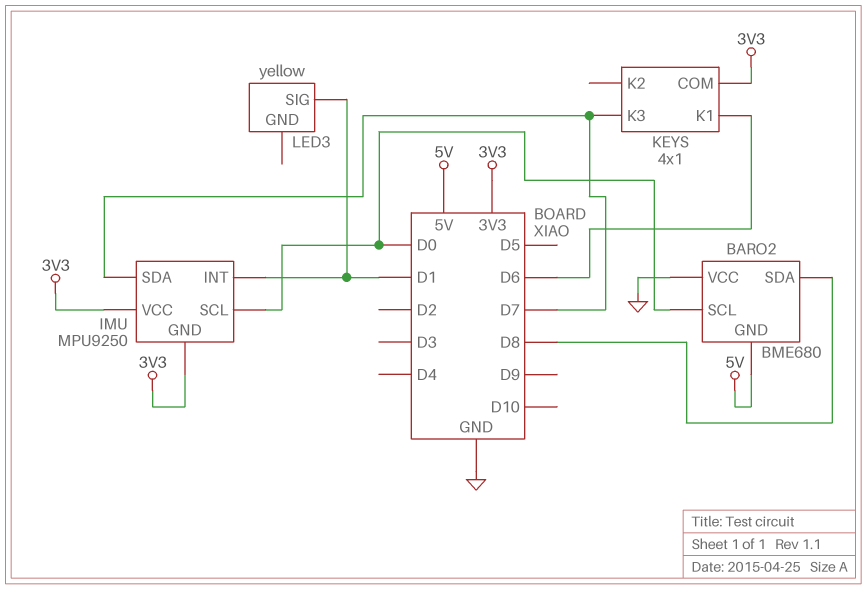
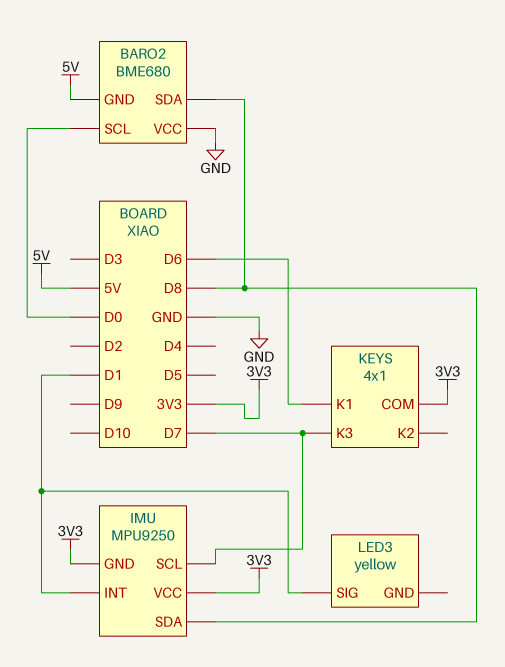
IMU pin SCL: D0 -> D7
IMU pin SDA: D7 -> D8

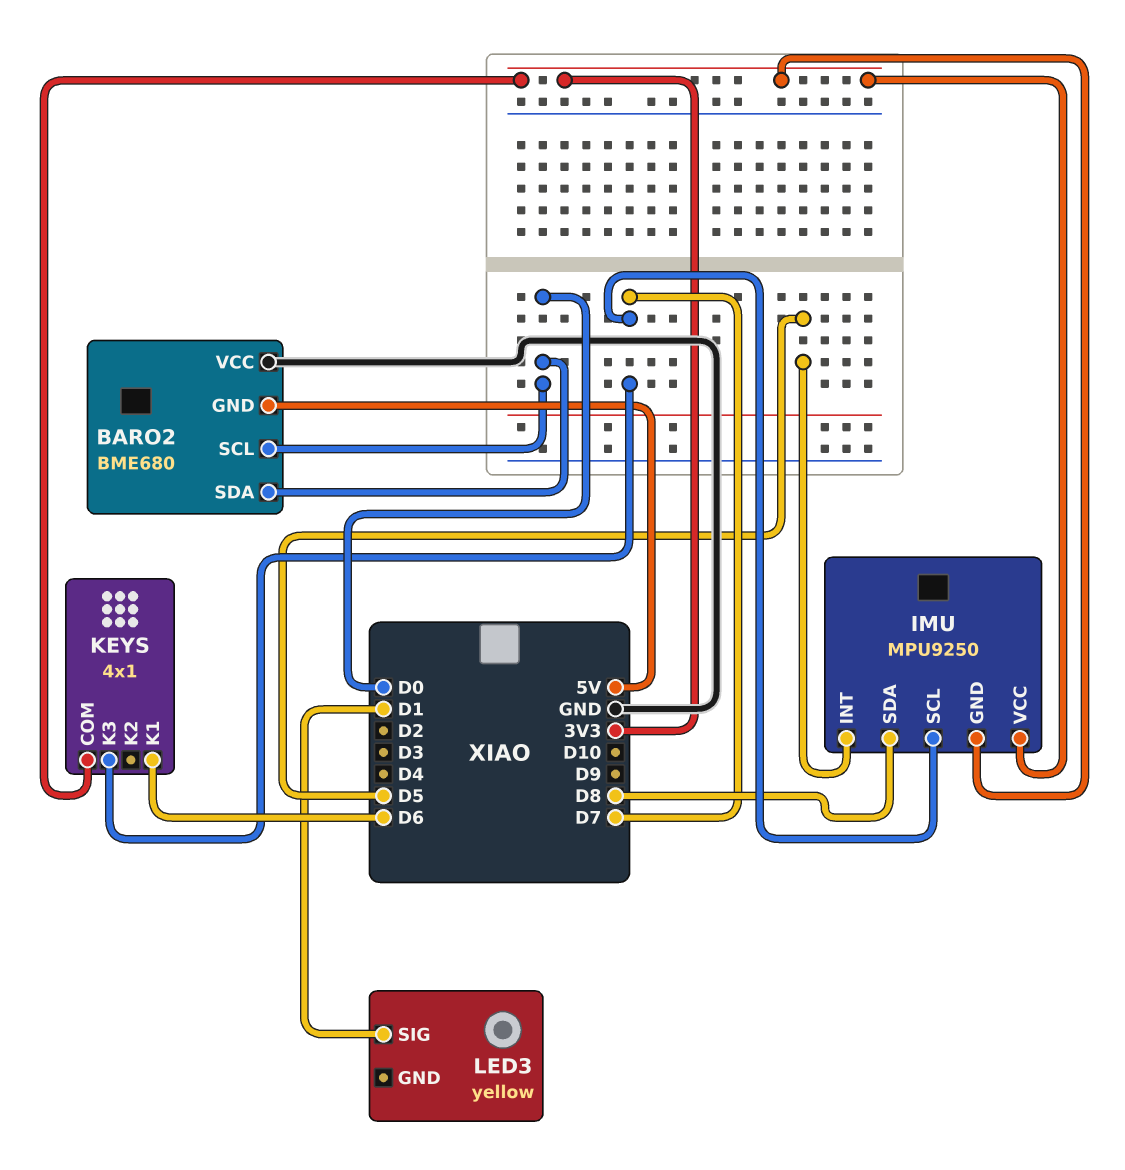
BARO2 pin SDA: D8 -> D0
IMU pin INT: D1 -> D5

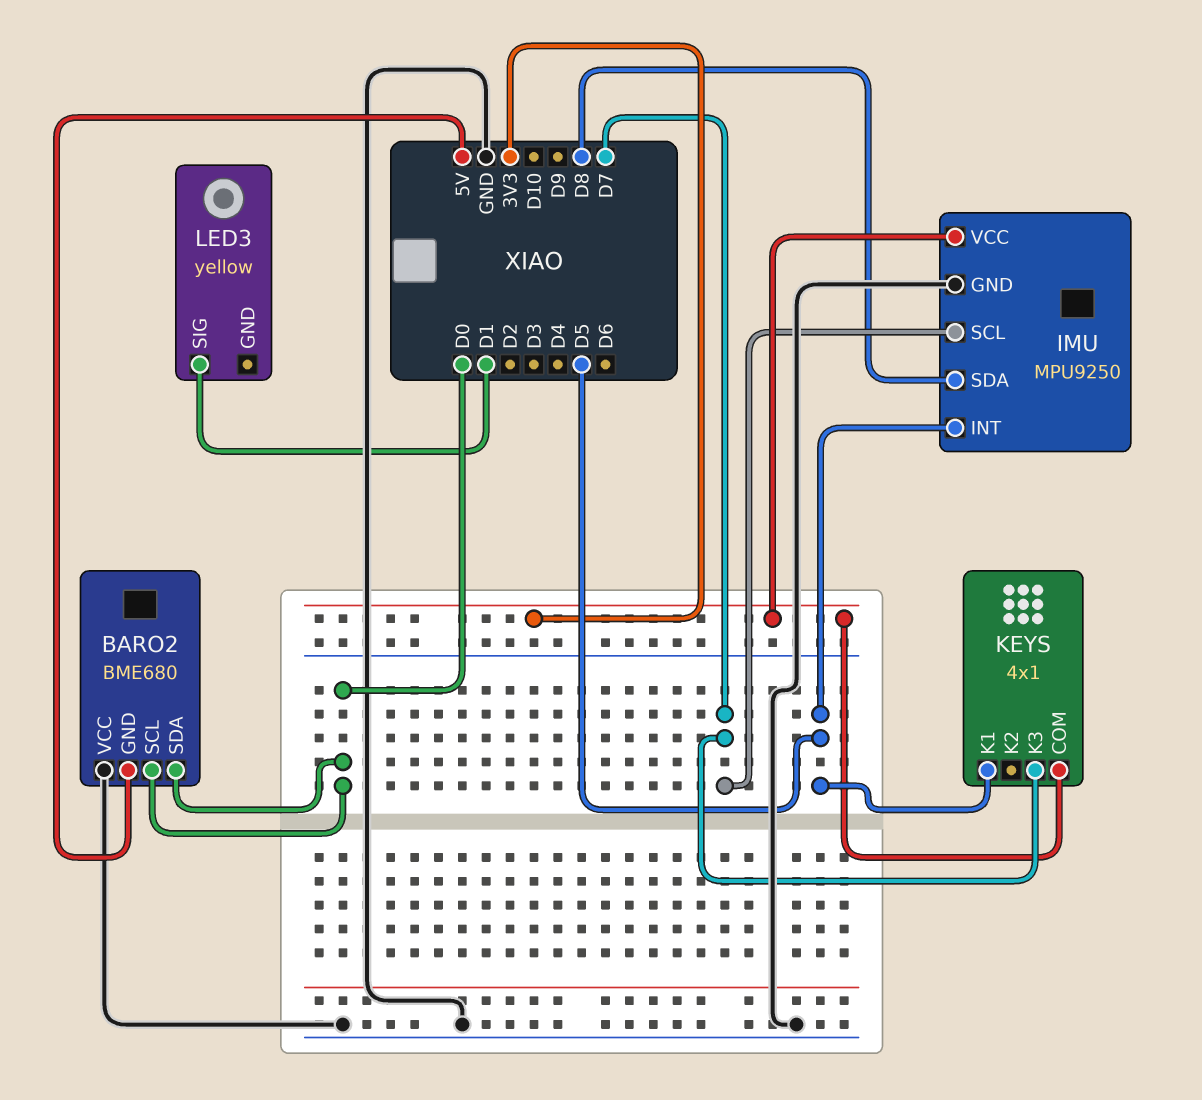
IMU pin GND: 3V3 -> GND
KEYS pin K1: D6 -> D5

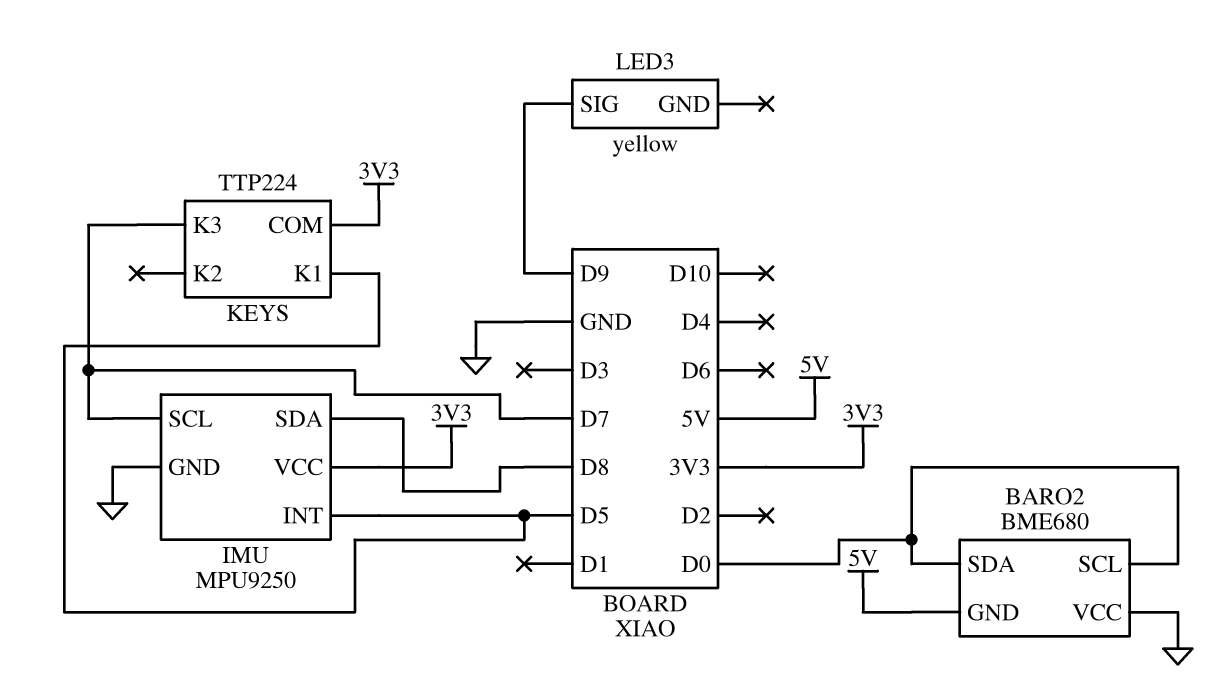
KEYS: 4x1 -> TTP224
LED3 pin SIG: D1 -> D9

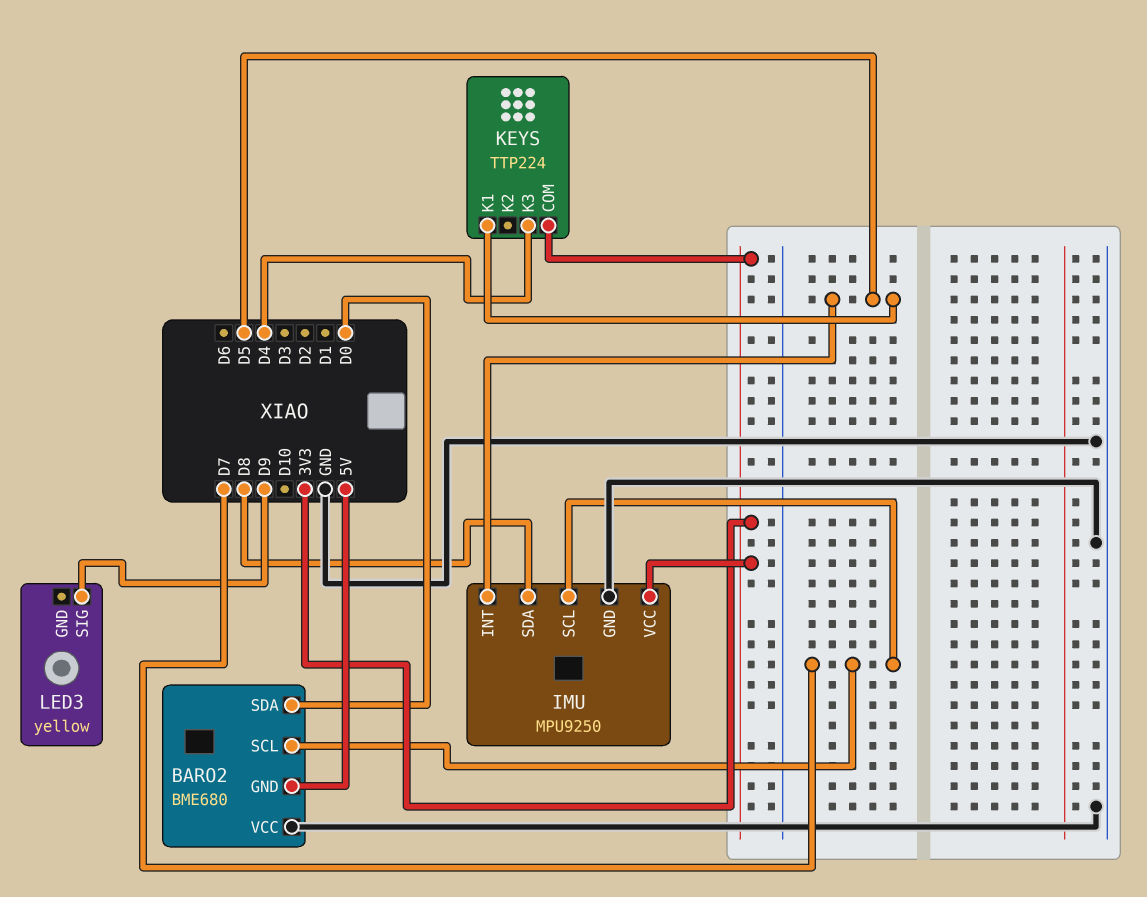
BARO2 pin SCL: D0 -> D7
KEYS pin K3: D7 -> D4

